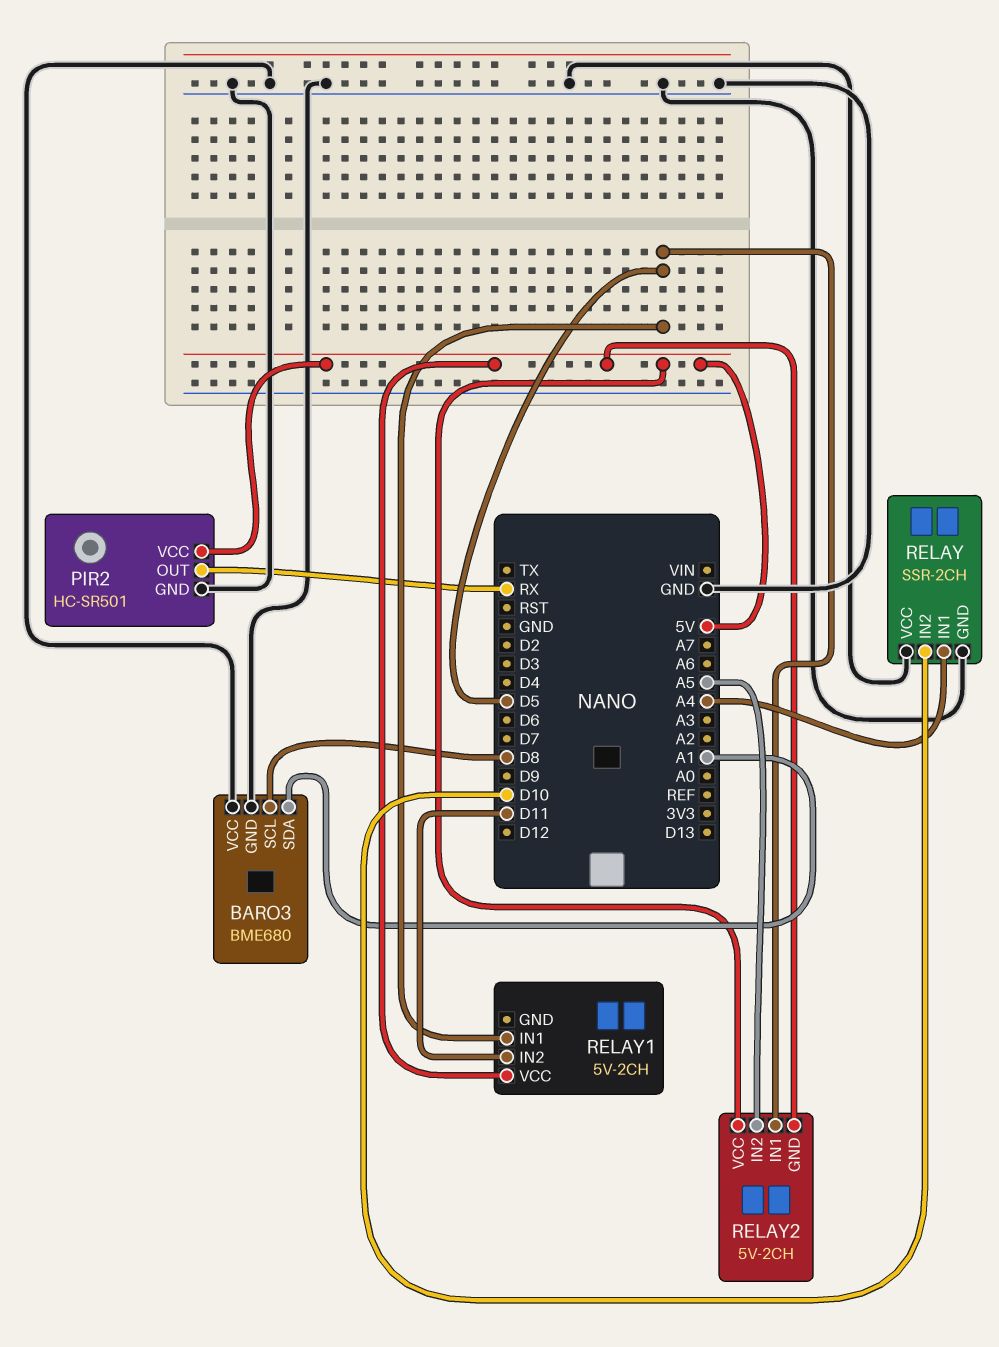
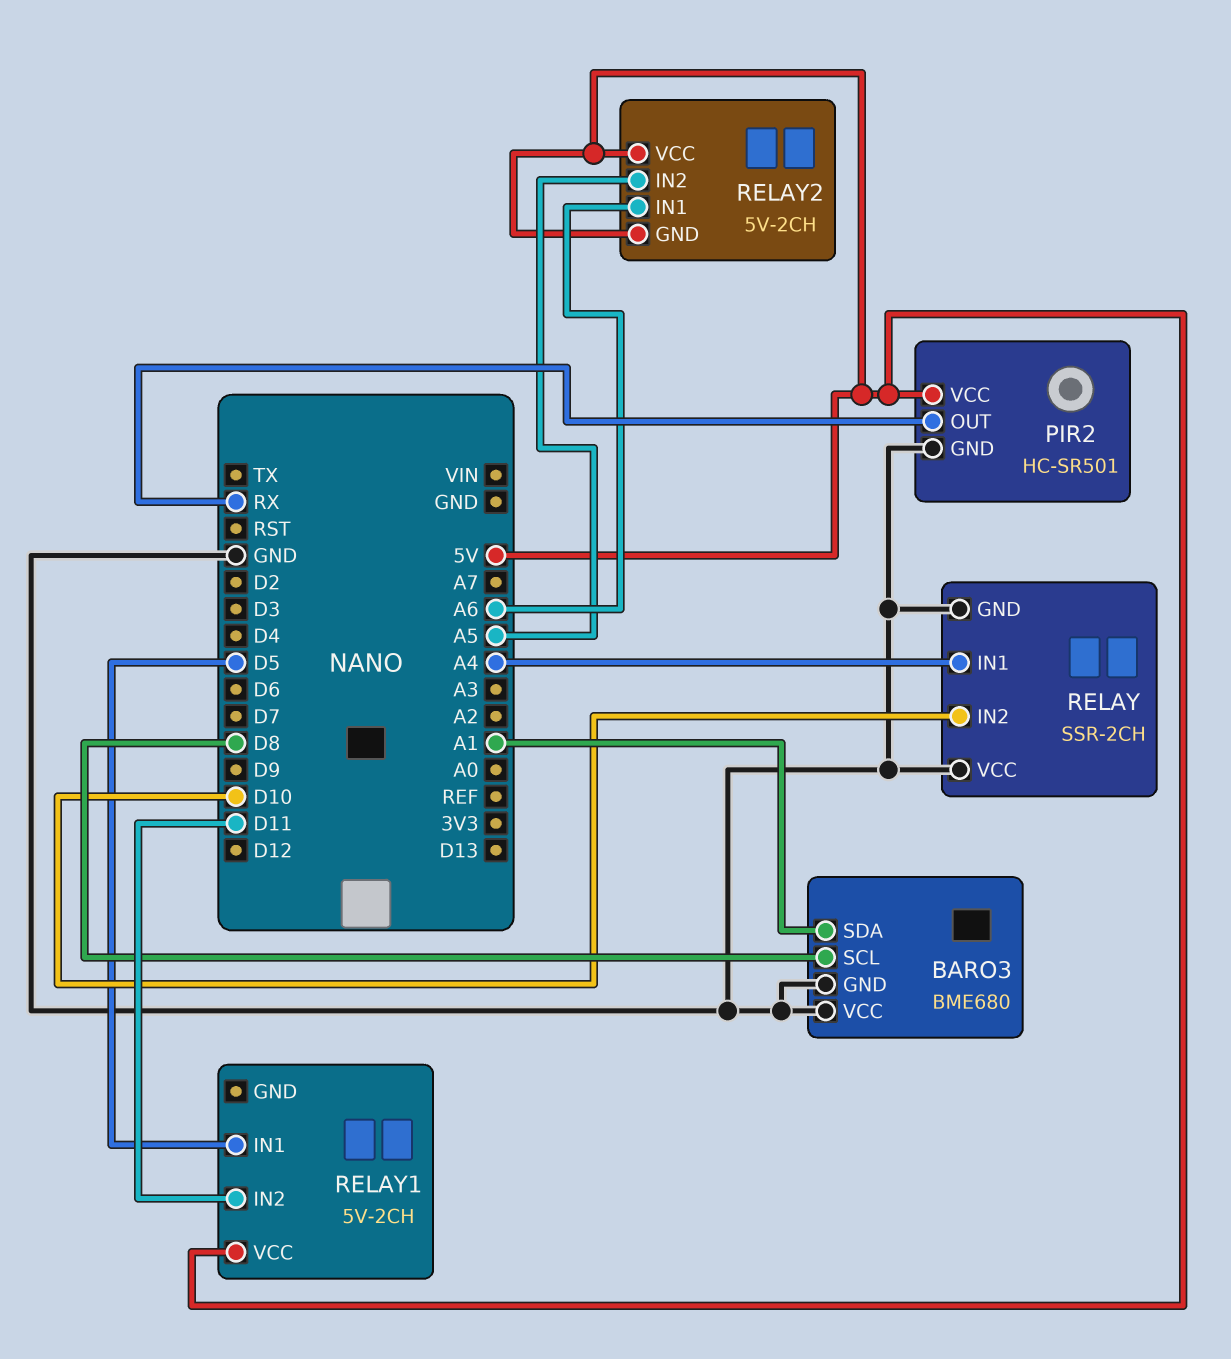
RELAY2 pin IN1: D5 -> A6

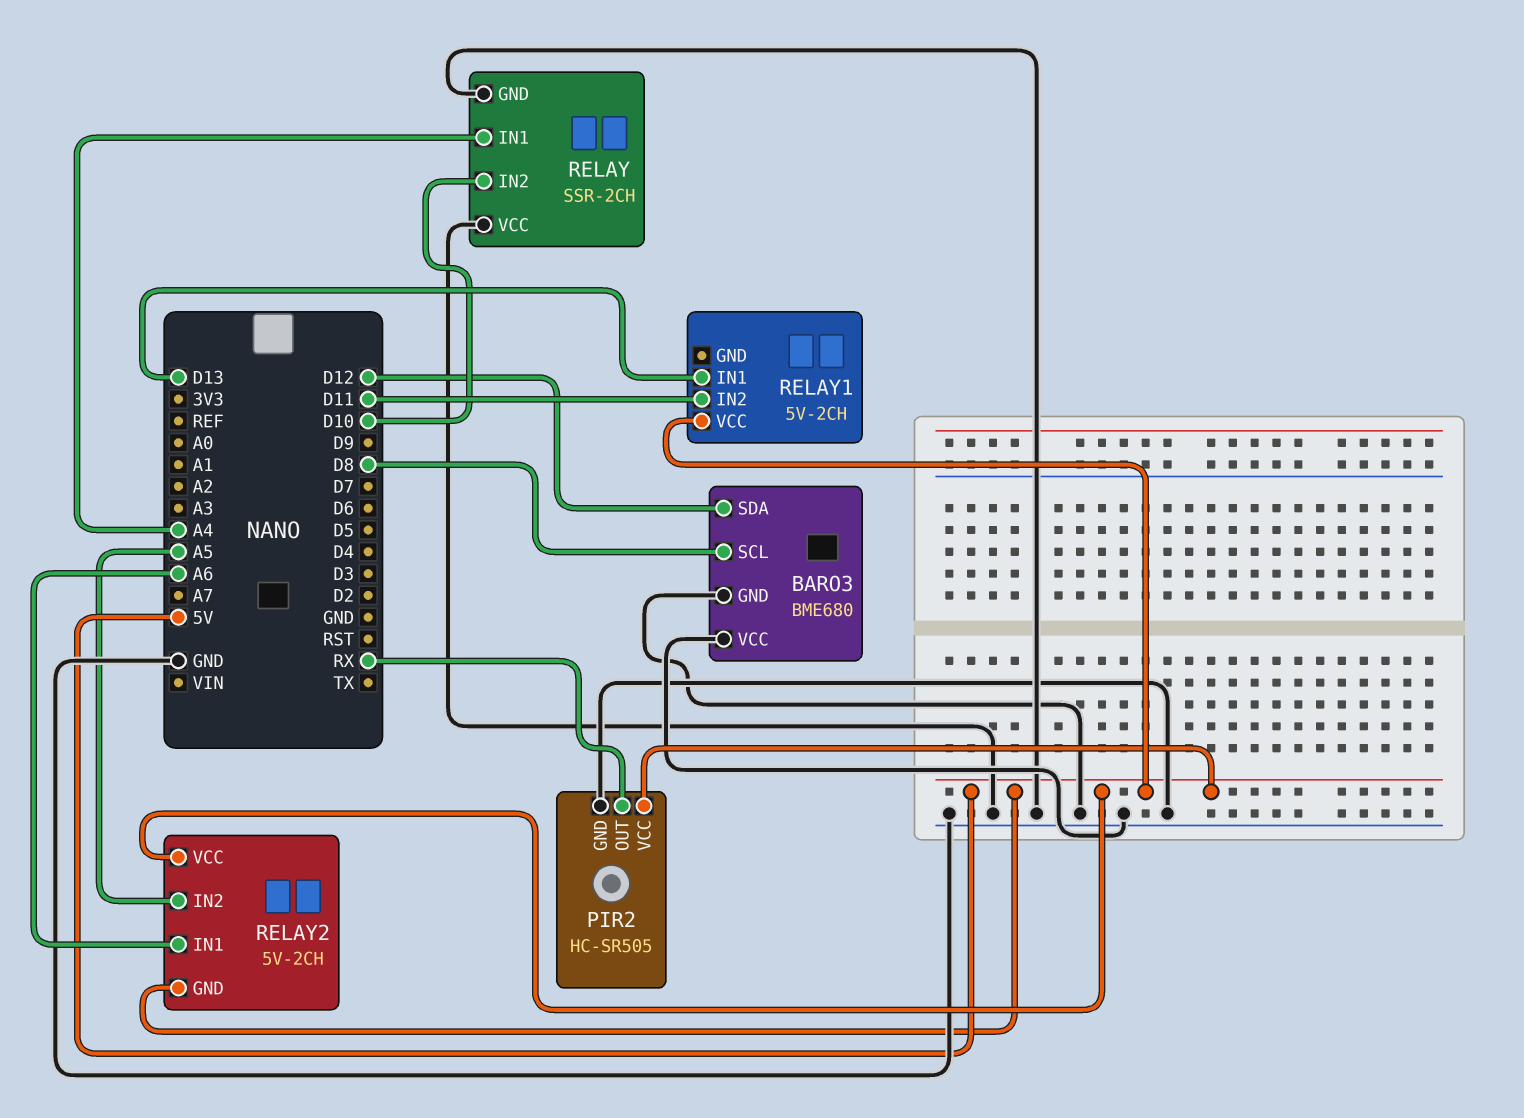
BARO3 pin SDA: A1 -> D12
PIR2: HC-SR501 -> HC-SR505
RELAY1 pin IN1: D5 -> D13

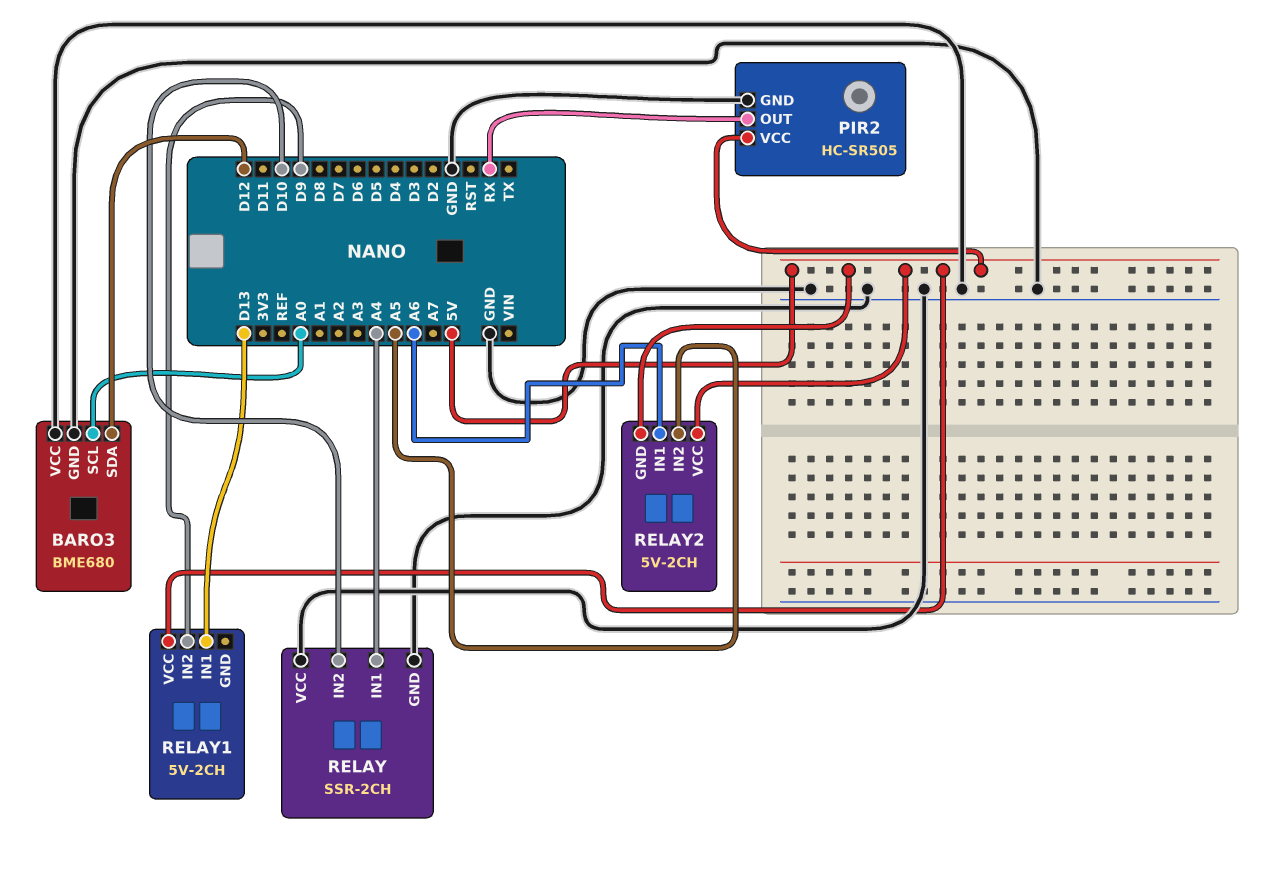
BARO3 pin SCL: D8 -> A0
RELAY1 pin IN2: D11 -> D9

